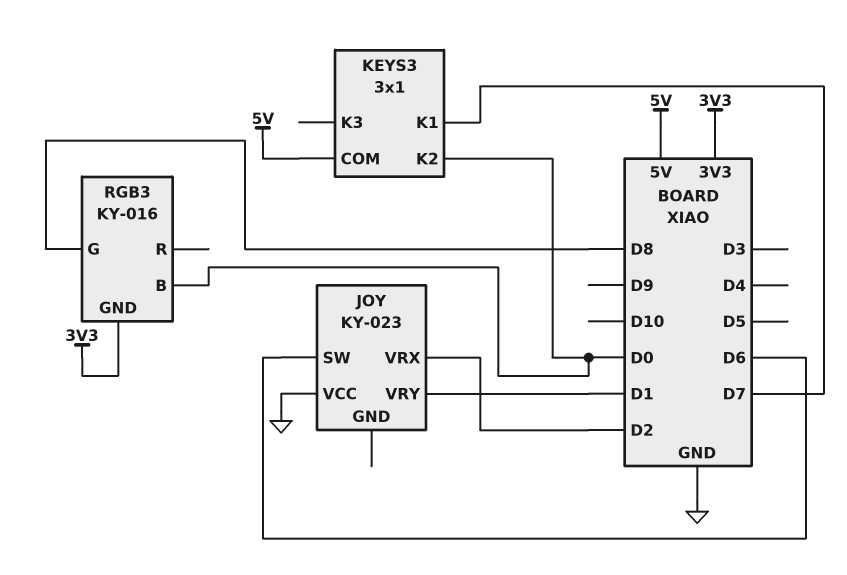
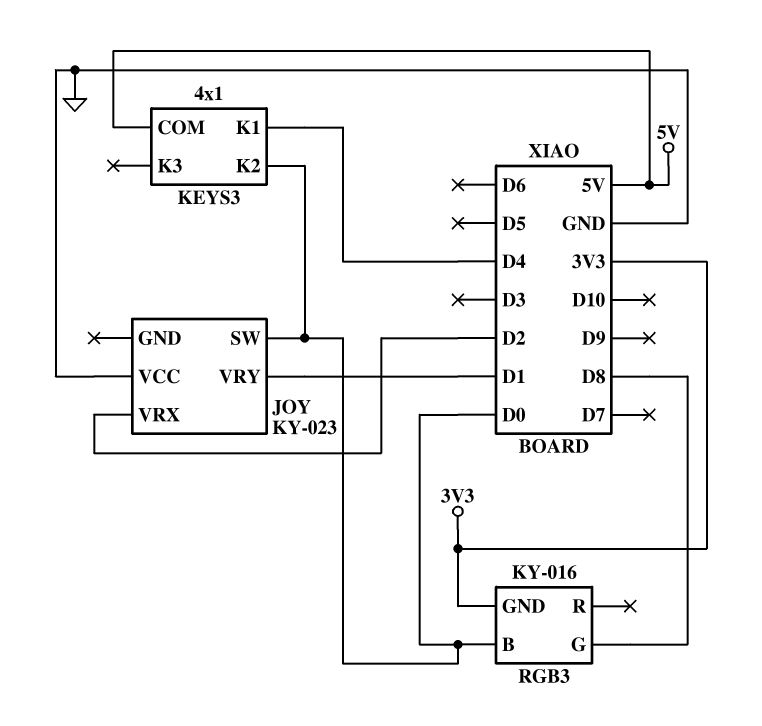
JOY pin SW: D6 -> D0
KEYS3: 3x1 -> 4x1
KEYS3 pin K1: D7 -> D4

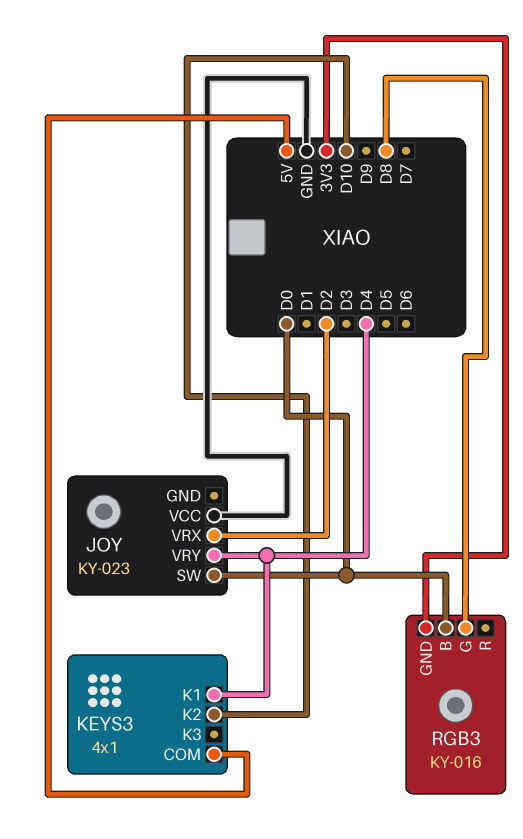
JOY pin VRY: D1 -> D4
KEYS3 pin K2: D0 -> D10

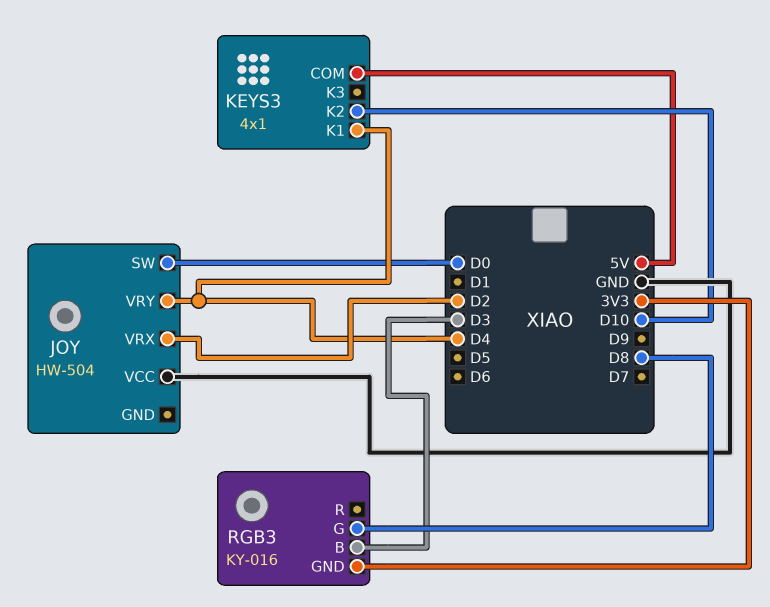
JOY: KY-023 -> HW-504
RGB3 pin B: D0 -> D3

